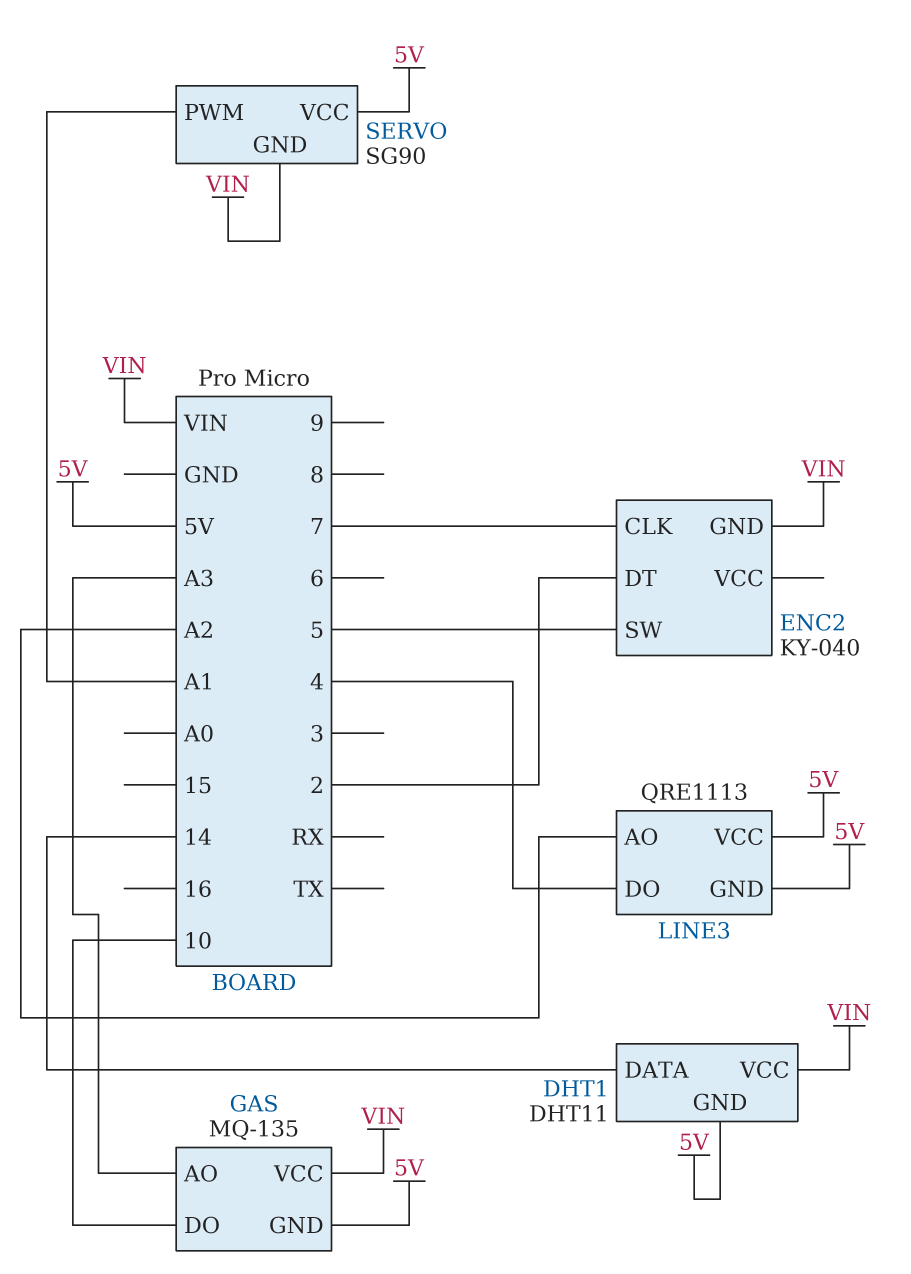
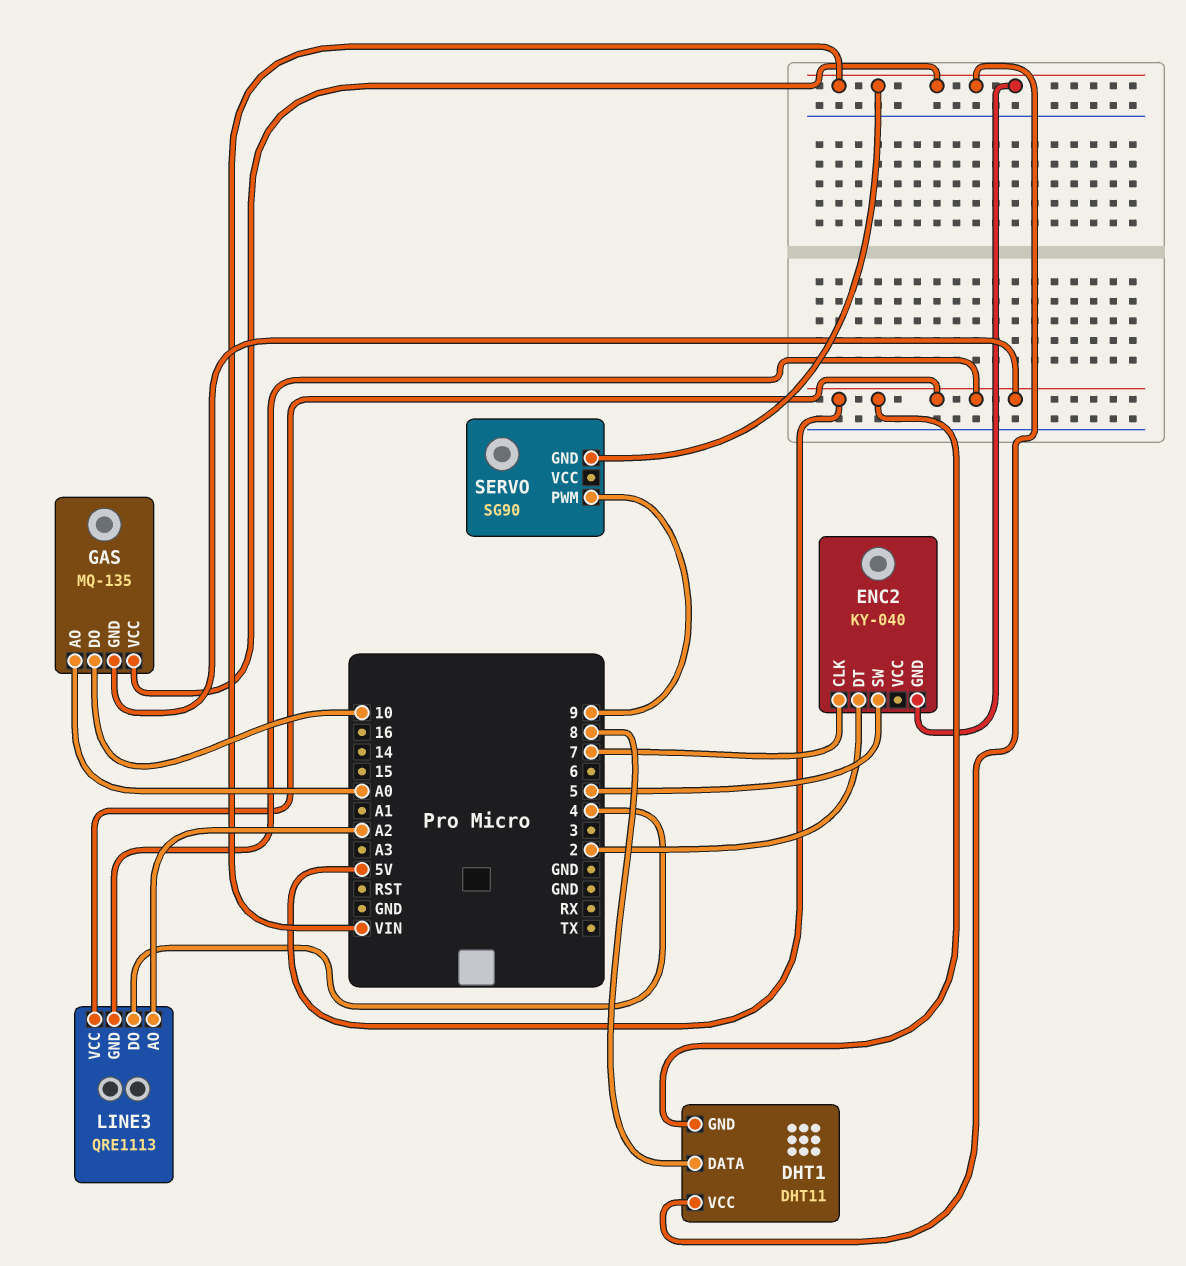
DHT1 pin DATA: 14 -> 8
GAS pin AO: A3 -> A0
SERVO pin PWM: A1 -> 9
SERVO pin VCC: 5V -> none

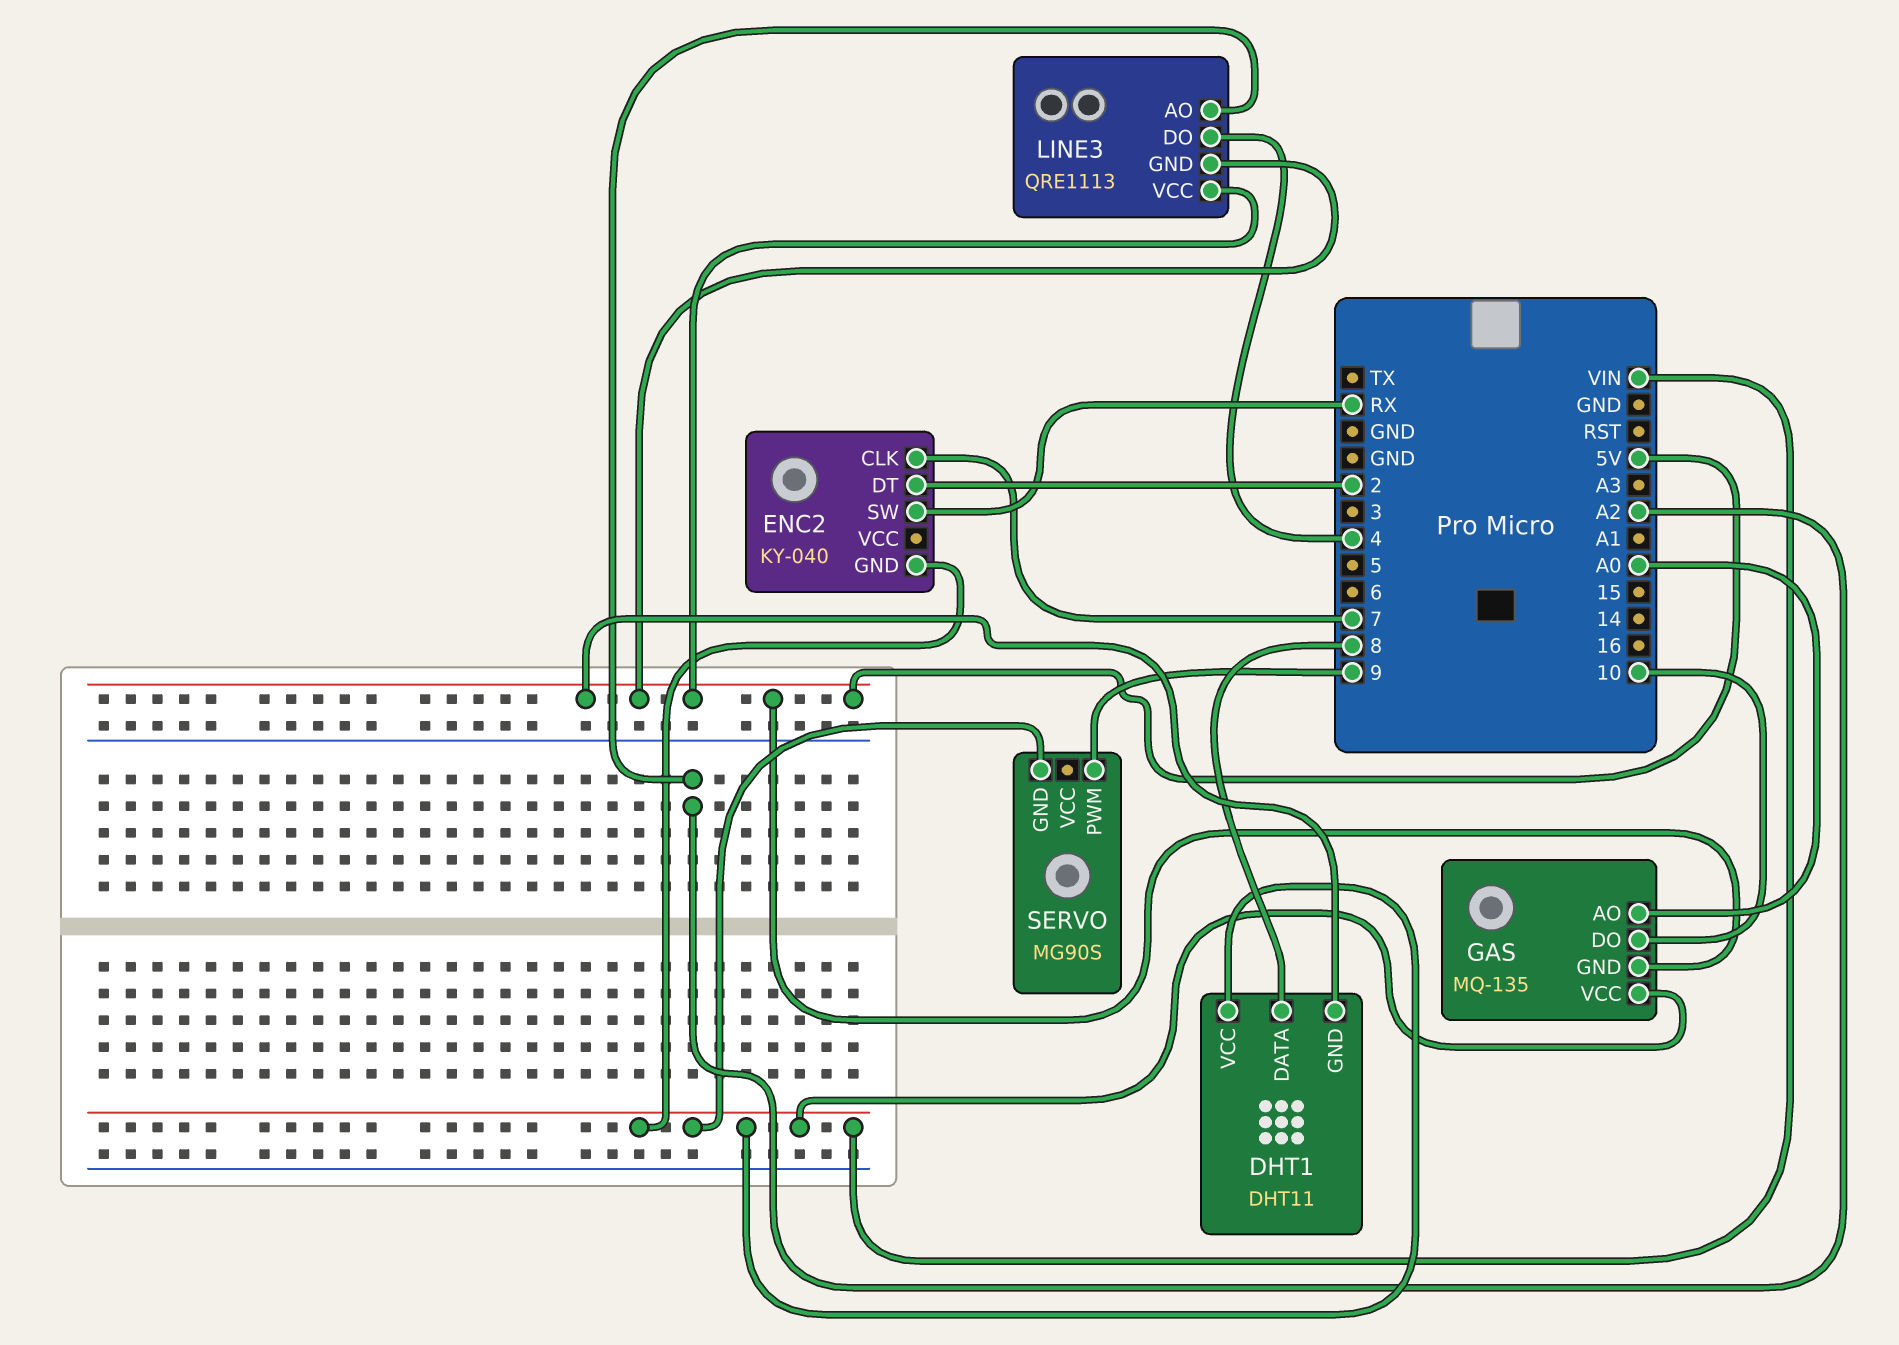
ENC2 pin SW: 5 -> RX
SERVO: SG90 -> MG90S

